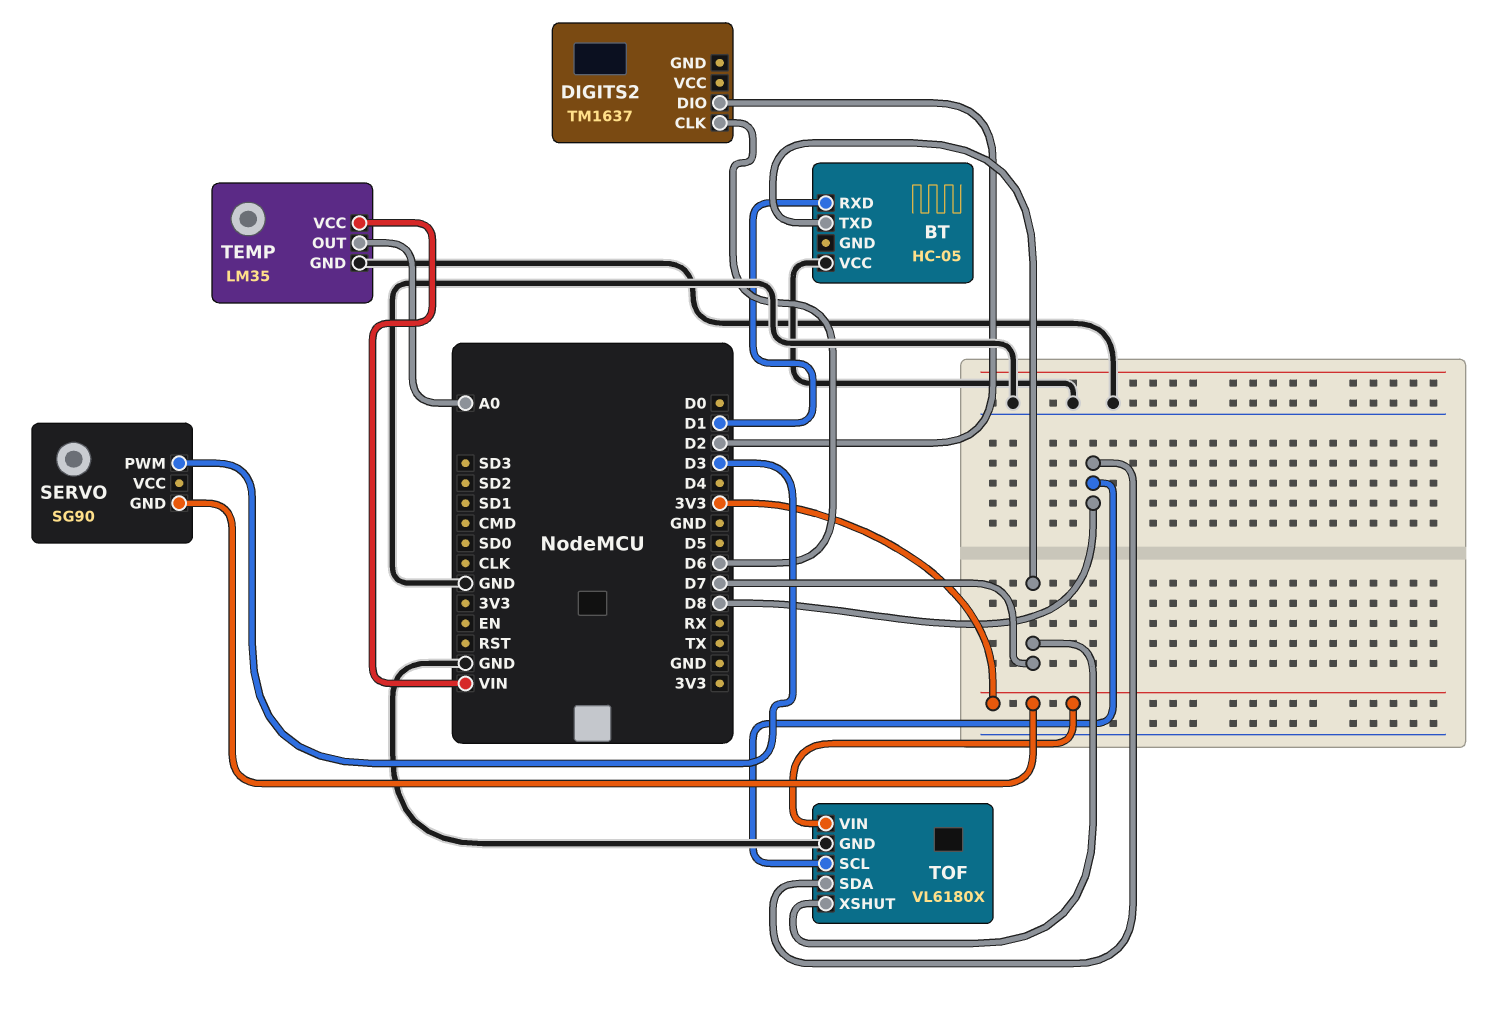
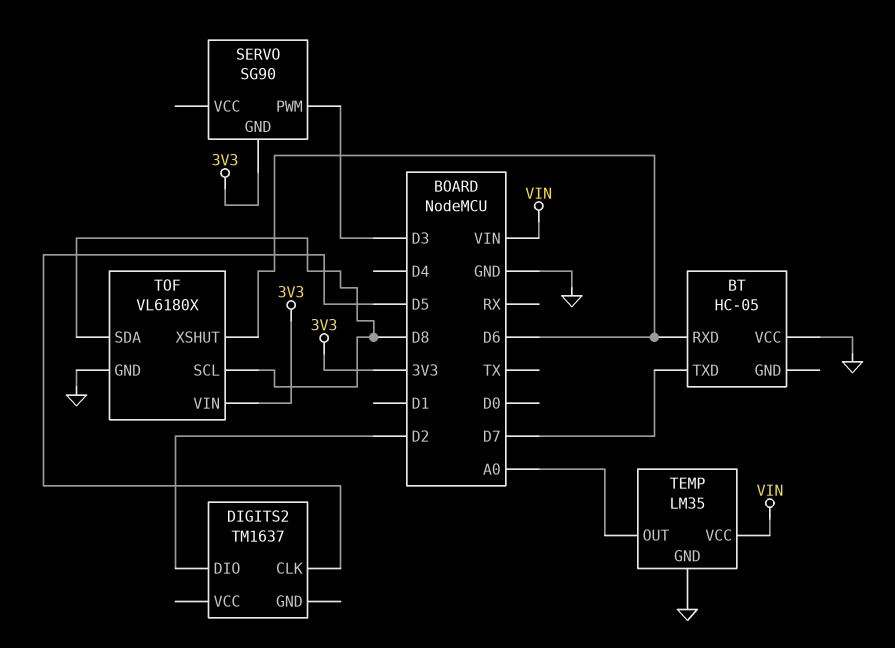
BT pin RXD: D1 -> D6
DIGITS2 pin CLK: D6 -> D5
TOF pin XSHUT: D7 -> D6

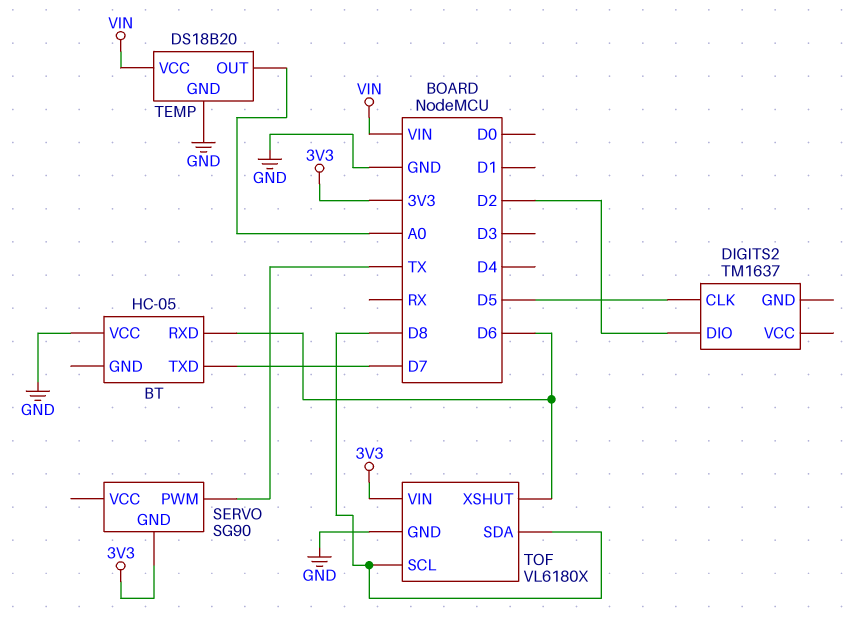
SERVO pin PWM: D3 -> TX
TEMP: LM35 -> DS18B20

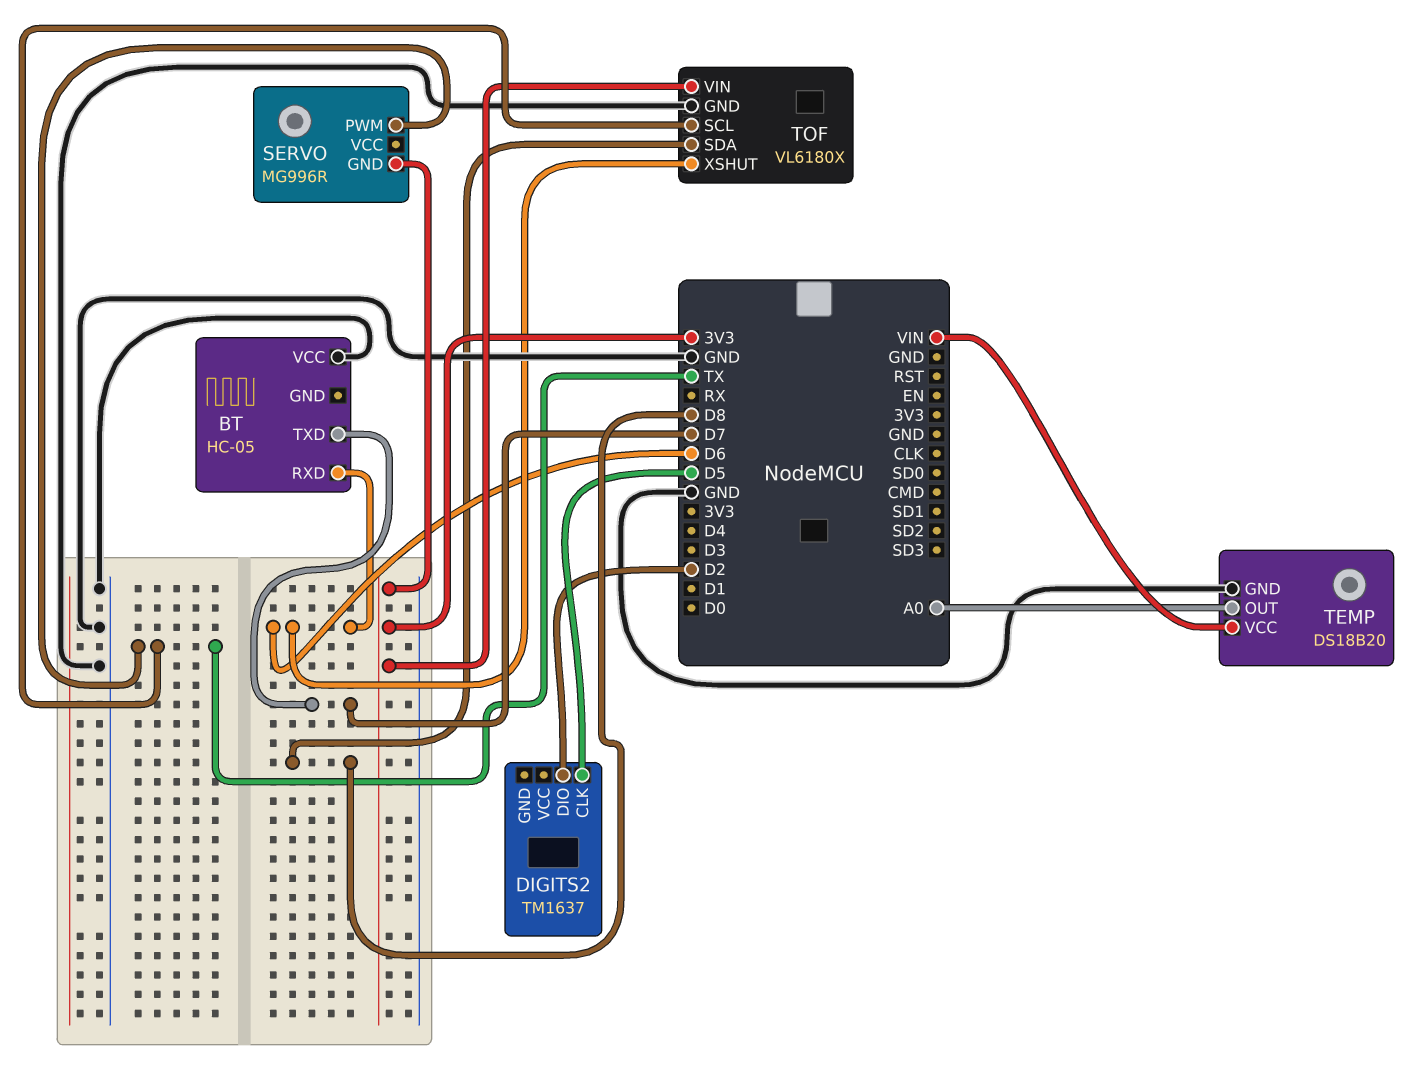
SERVO: SG90 -> MG996R
TOF pin SCL: D8 -> TX

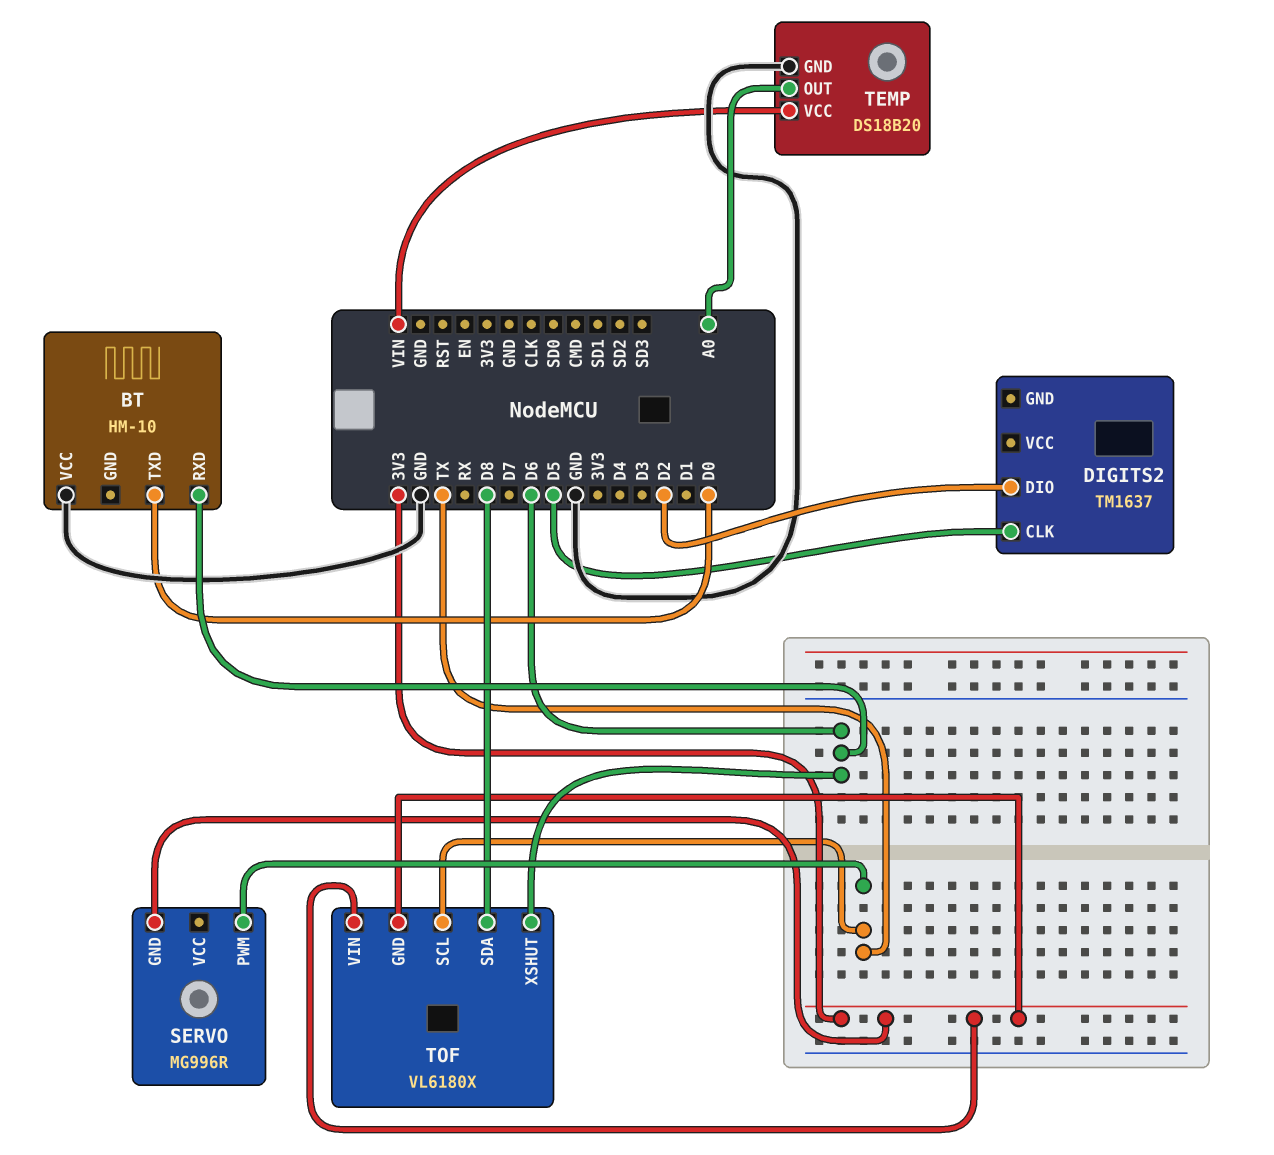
BT: HC-05 -> HM-10
BT pin TXD: D7 -> D0
TOF pin GND: GND -> 3V3

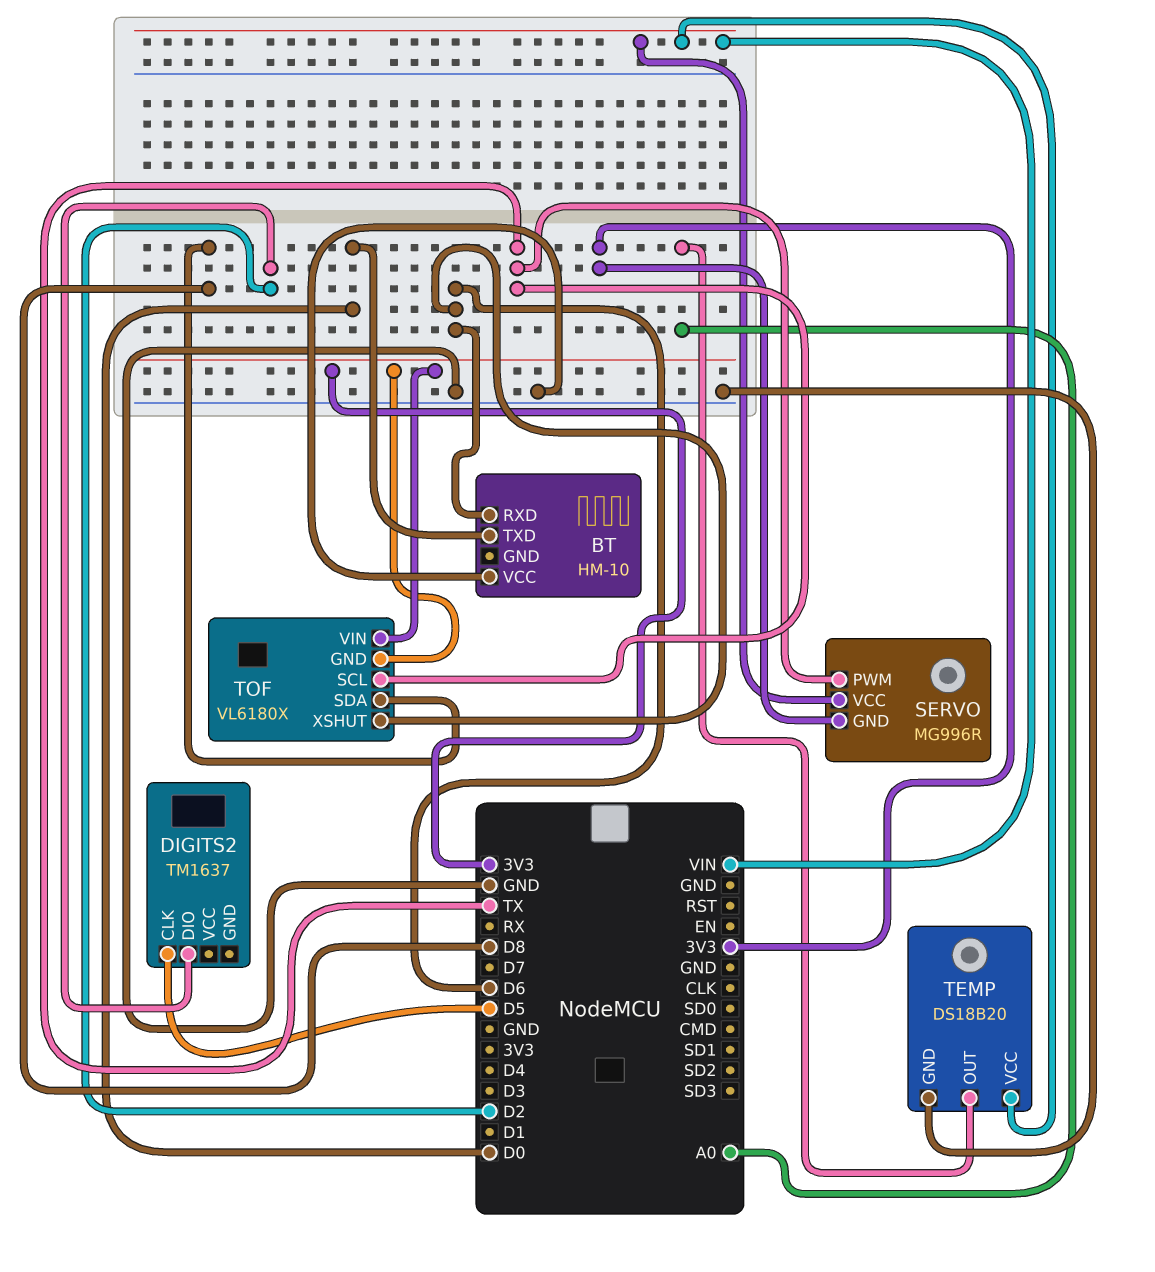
SERVO pin VCC: none -> VIN

